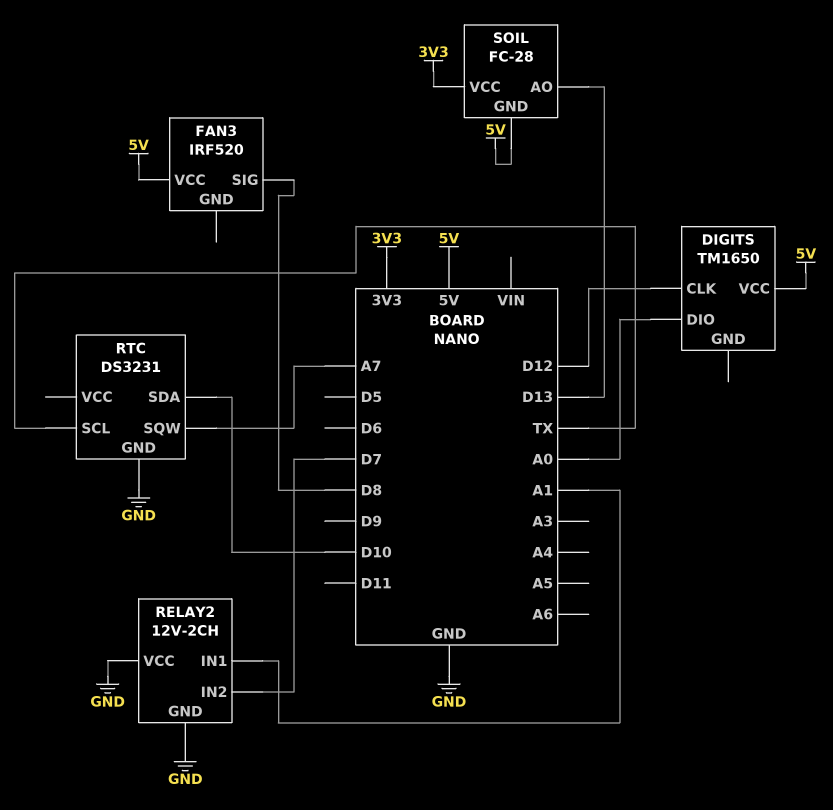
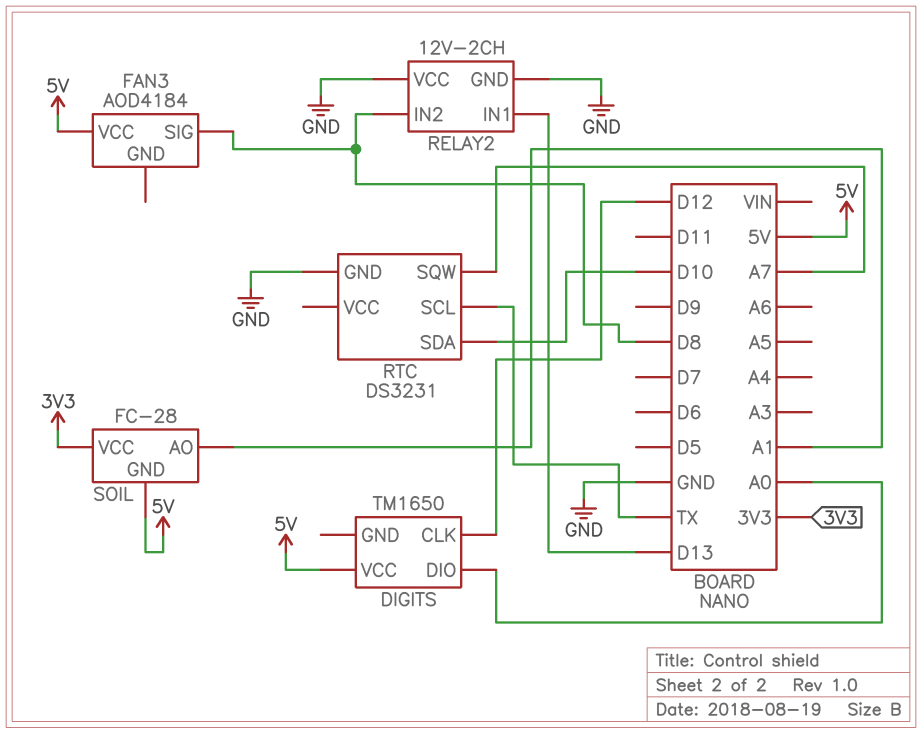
FAN3: IRF520 -> AOD4184
RELAY2 pin IN1: A1 -> D13
RELAY2 pin IN2: D7 -> D8
SOIL pin AO: D13 -> A1

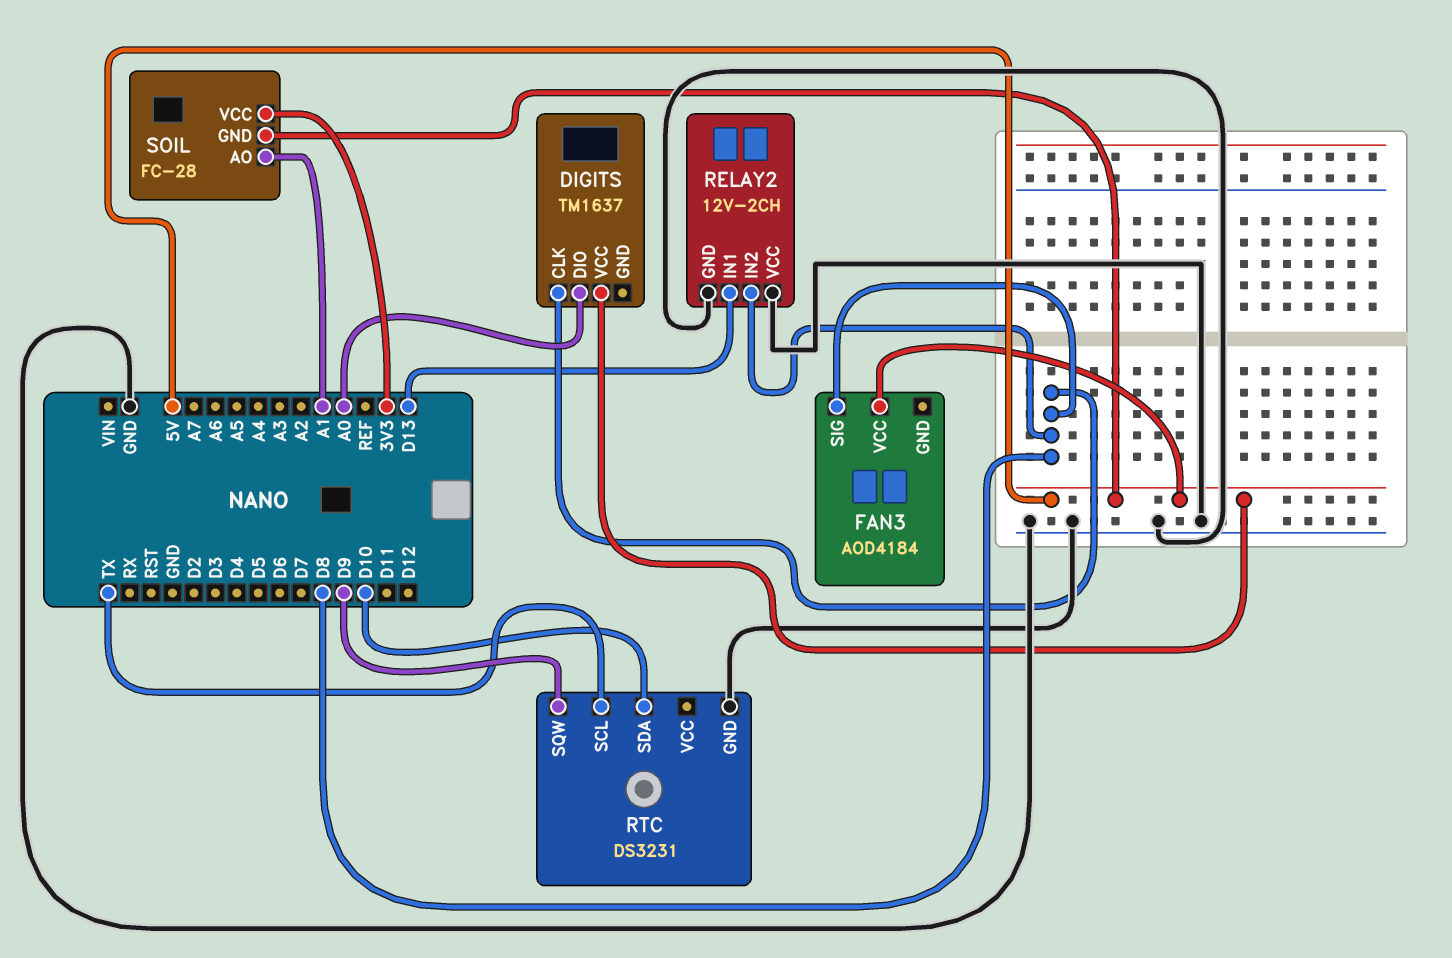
DIGITS: TM1650 -> TM1637
DIGITS pin CLK: D12 -> D8
RTC pin SQW: A7 -> D9

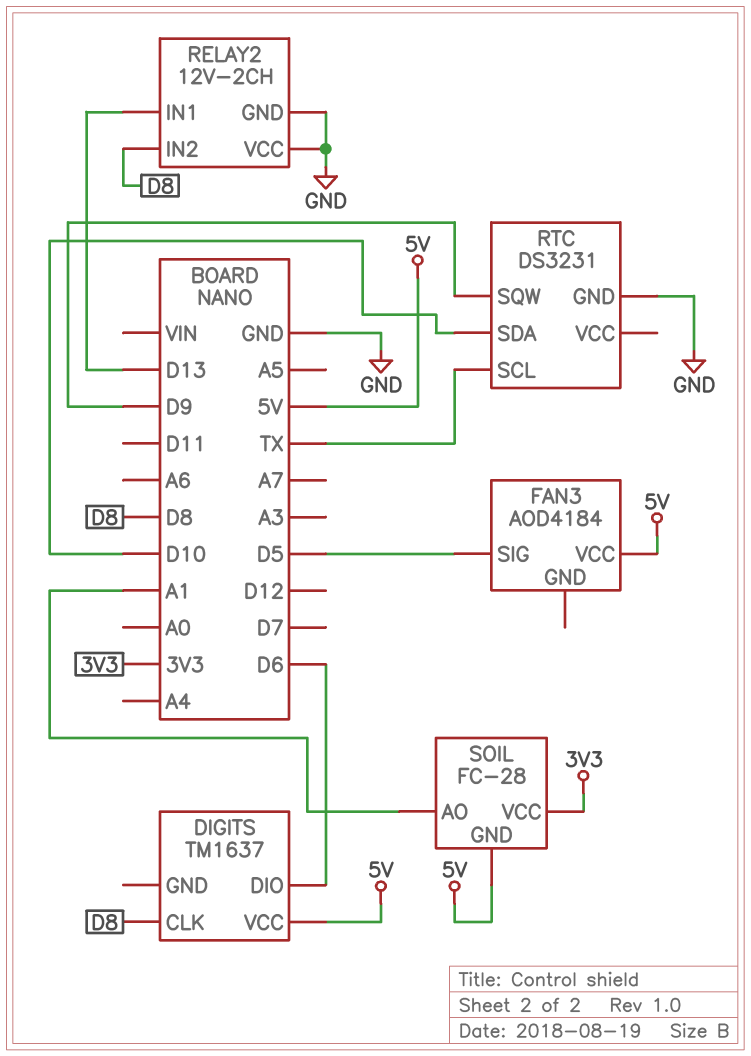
DIGITS pin DIO: A0 -> D6
FAN3 pin SIG: D8 -> D5

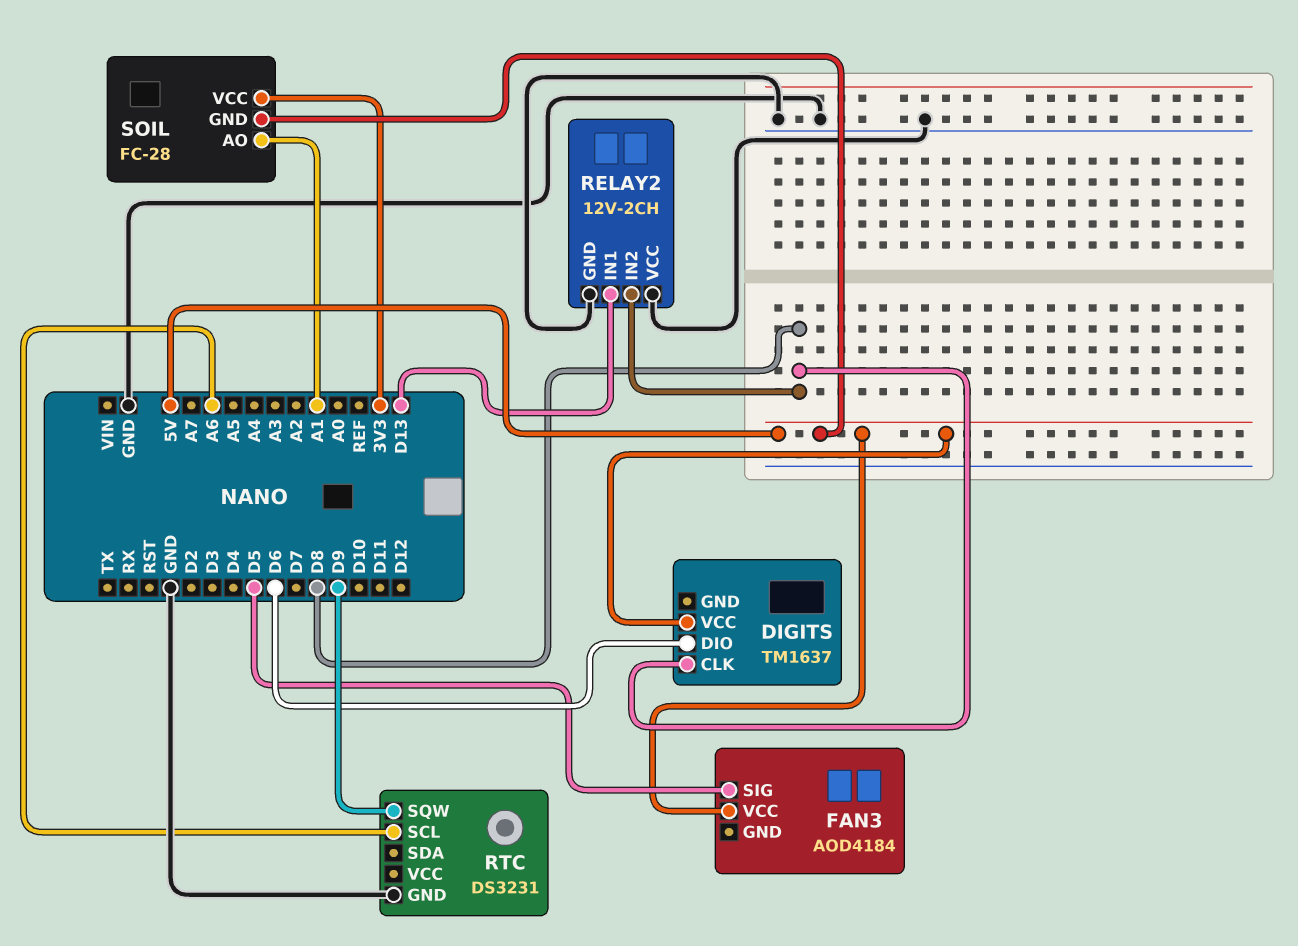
RTC pin SCL: TX -> A6
RTC pin SDA: D10 -> none

